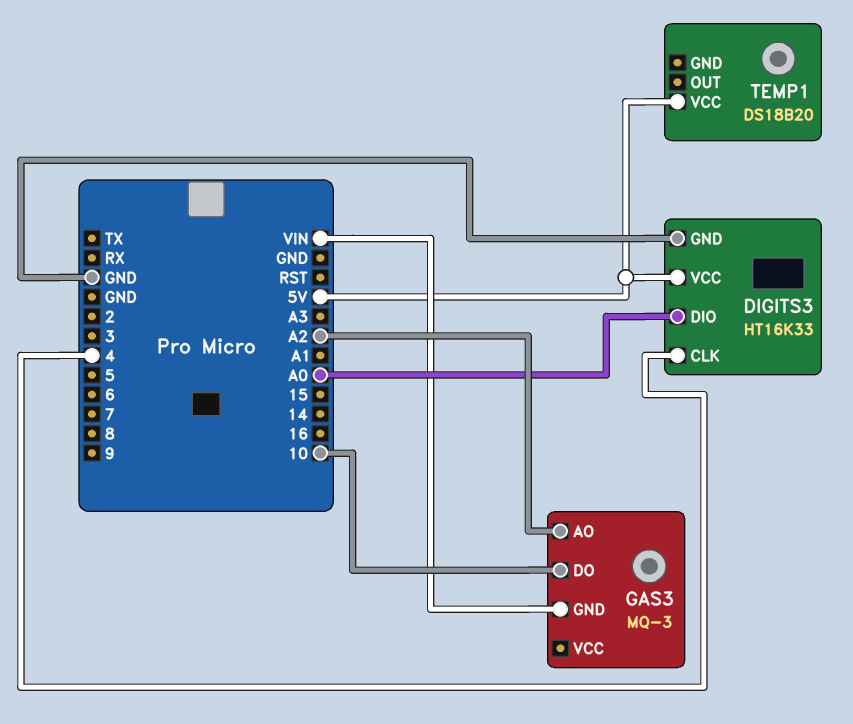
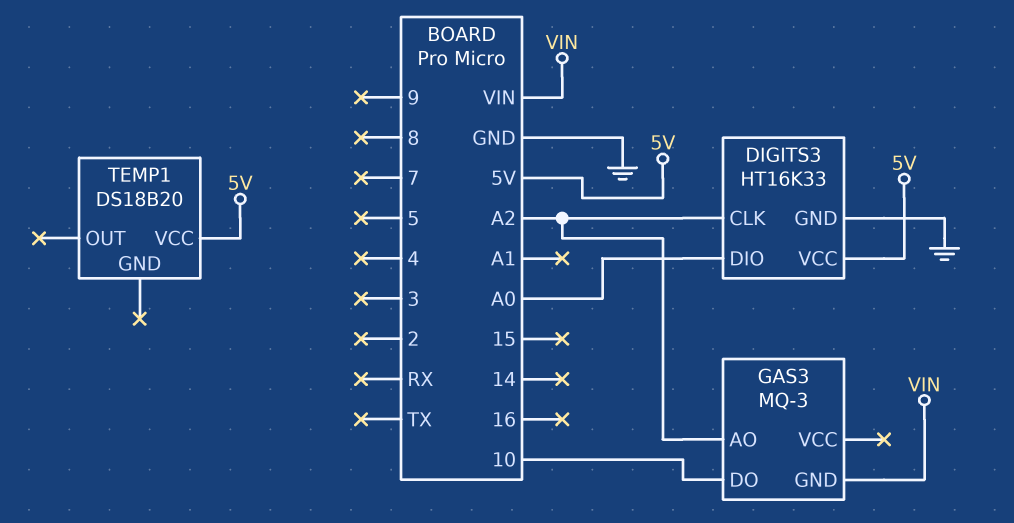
DIGITS3 pin CLK: 4 -> A2

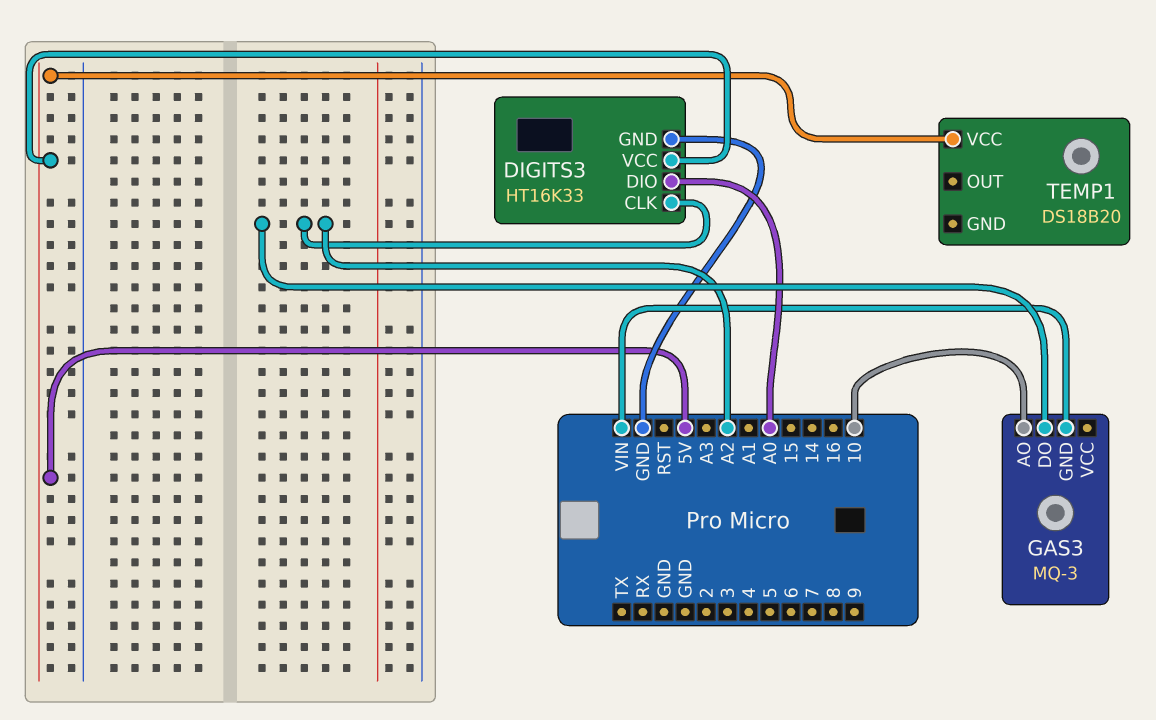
GAS3 pin AO: A2 -> 10
GAS3 pin DO: 10 -> A2

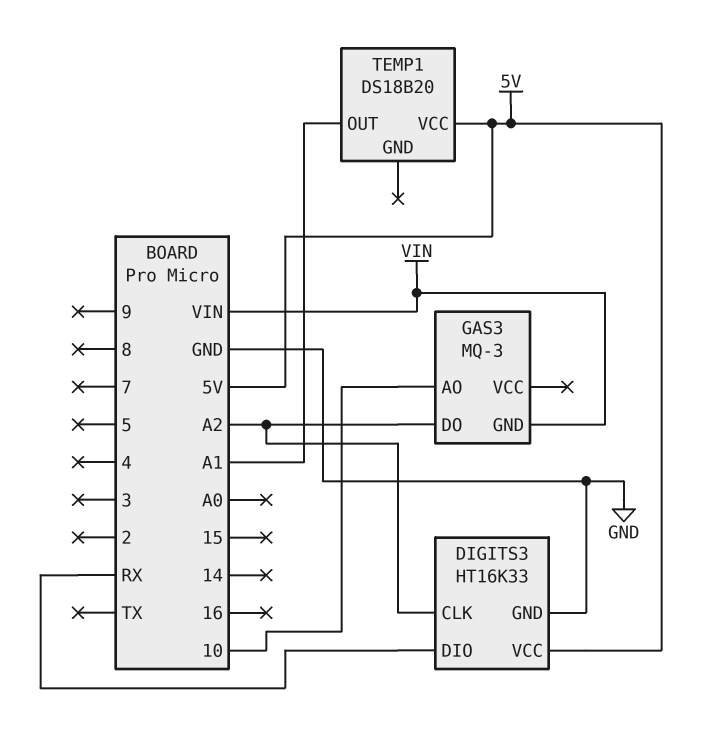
DIGITS3 pin DIO: A0 -> RX
TEMP1 pin OUT: none -> A1

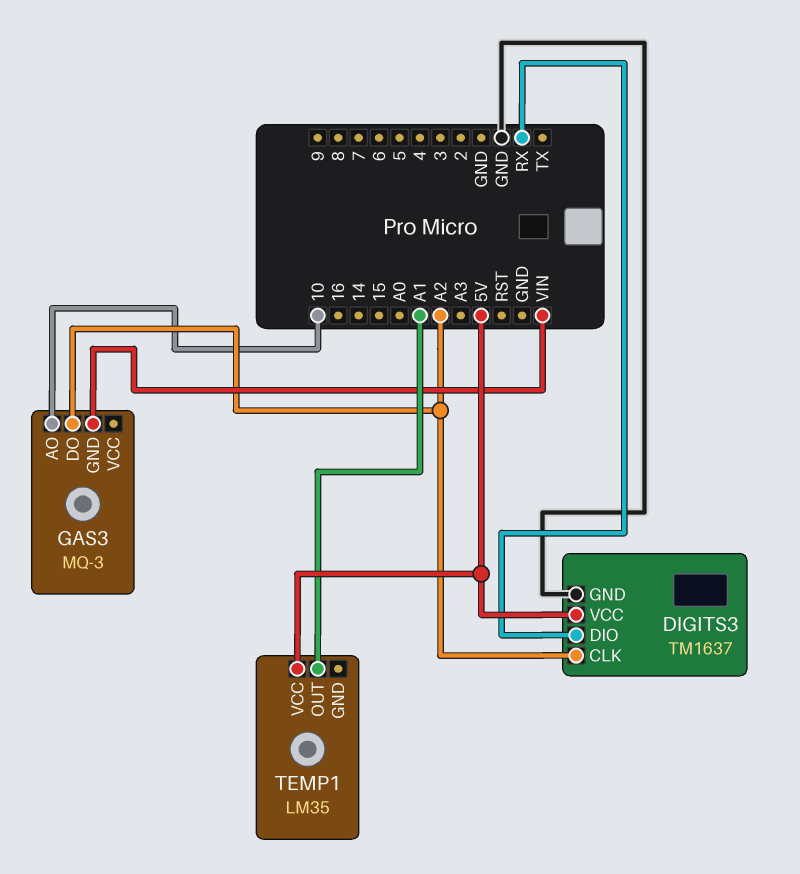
DIGITS3: HT16K33 -> TM1637
TEMP1: DS18B20 -> LM35

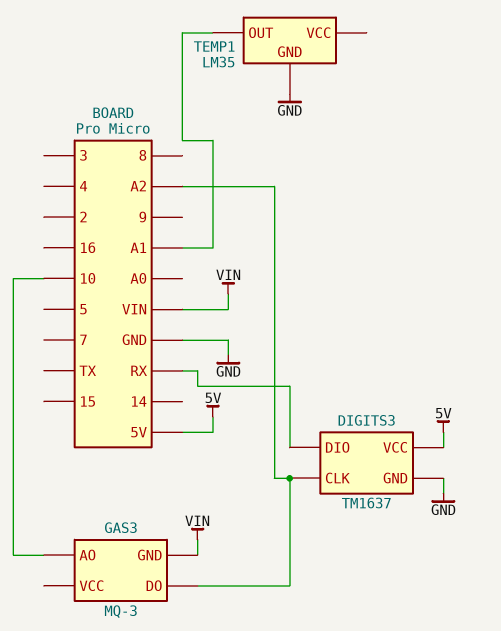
TEMP1 pin GND: none -> GND
TEMP1 pin VCC: 5V -> none

